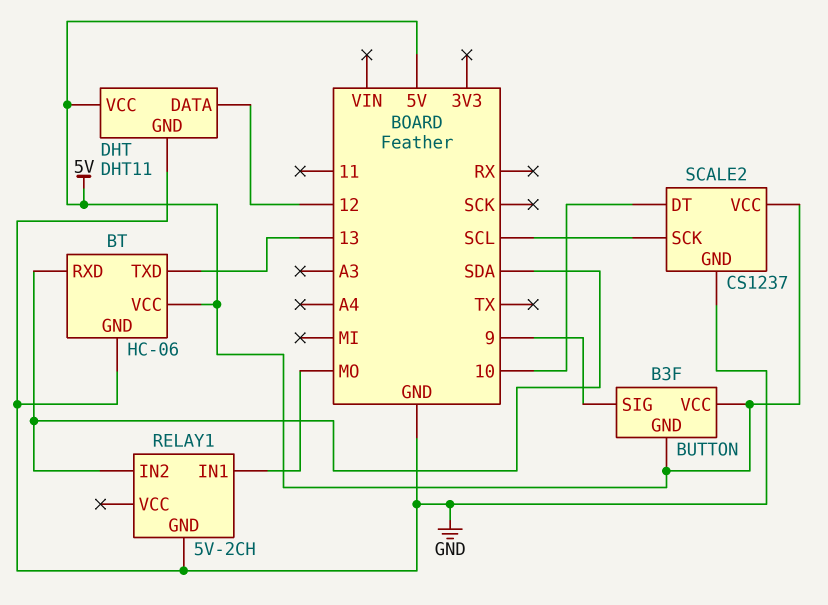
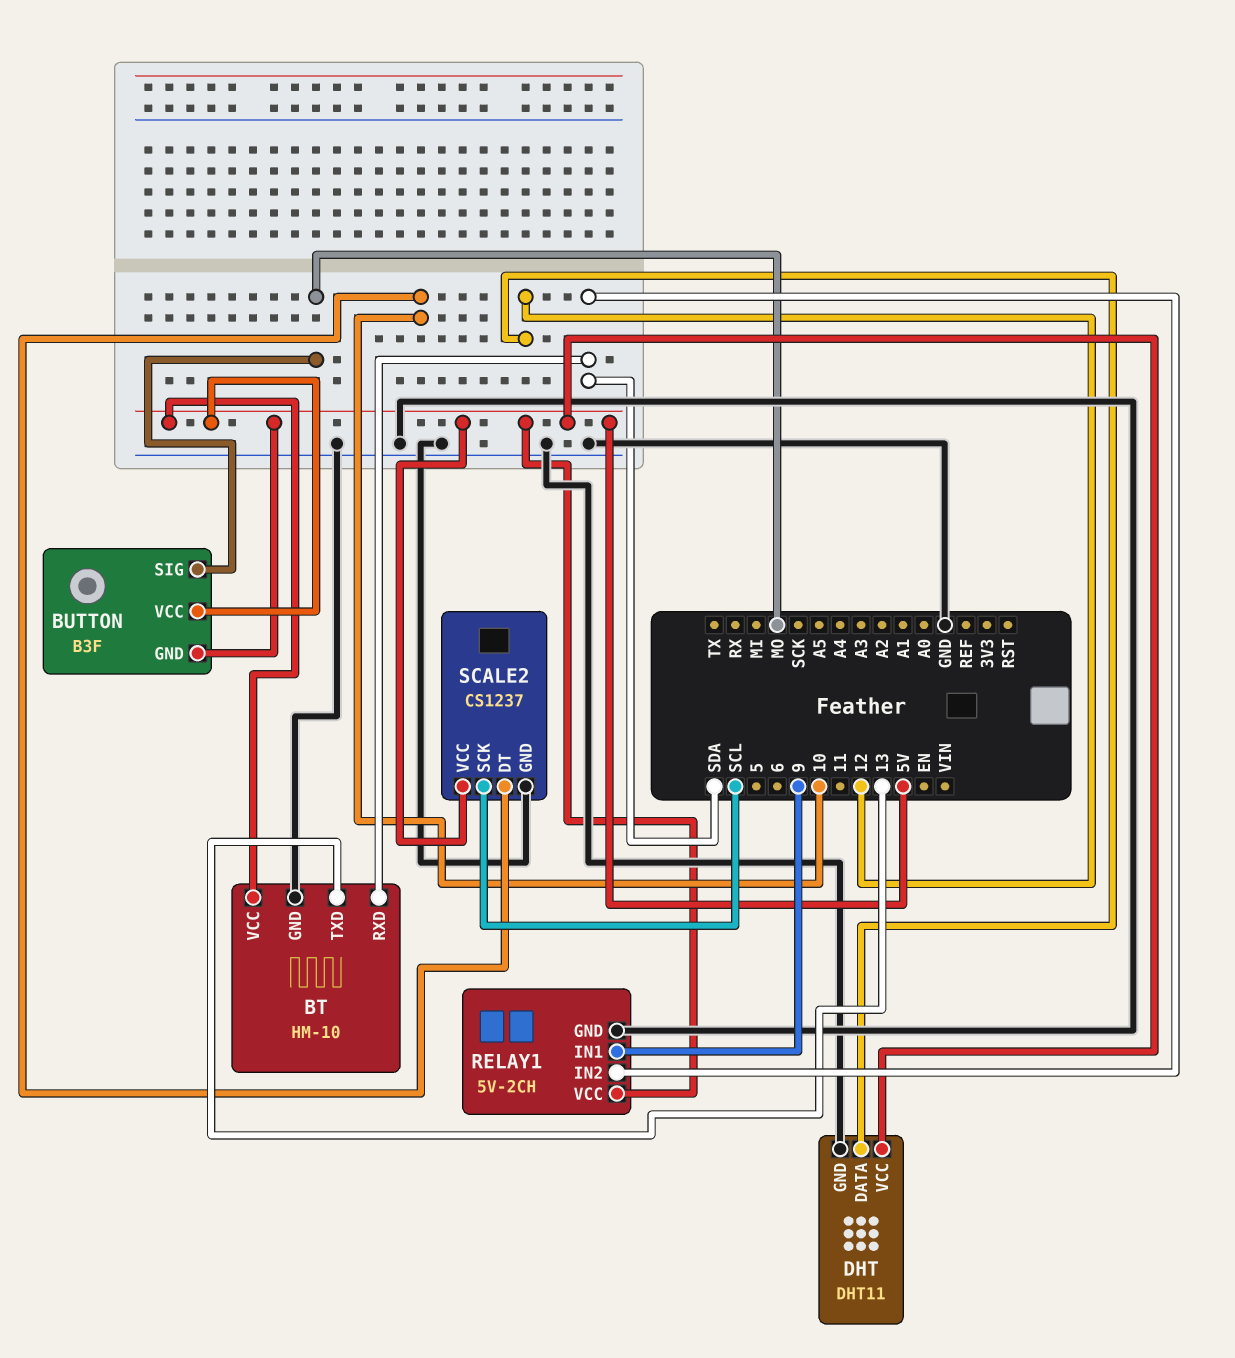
BT: HC-06 -> HM-10
BUTTON pin SIG: 9 -> MO
RELAY1 pin IN1: MO -> 9
RELAY1 pin VCC: none -> 5V

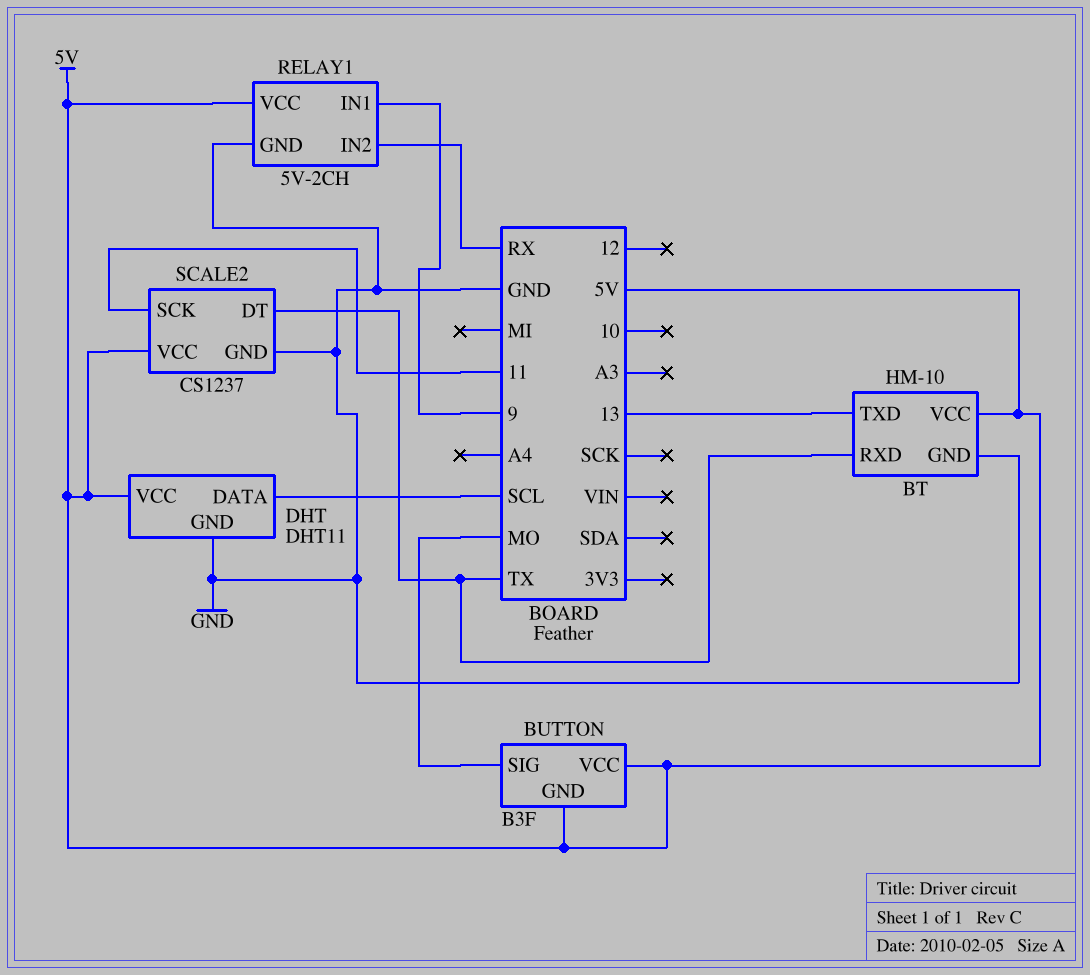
BT pin RXD: SDA -> TX
DHT pin DATA: 12 -> SCL
RELAY1 pin IN2: SDA -> RX
SCALE2 pin DT: 10 -> TX
SCALE2 pin SCK: SCL -> 11

